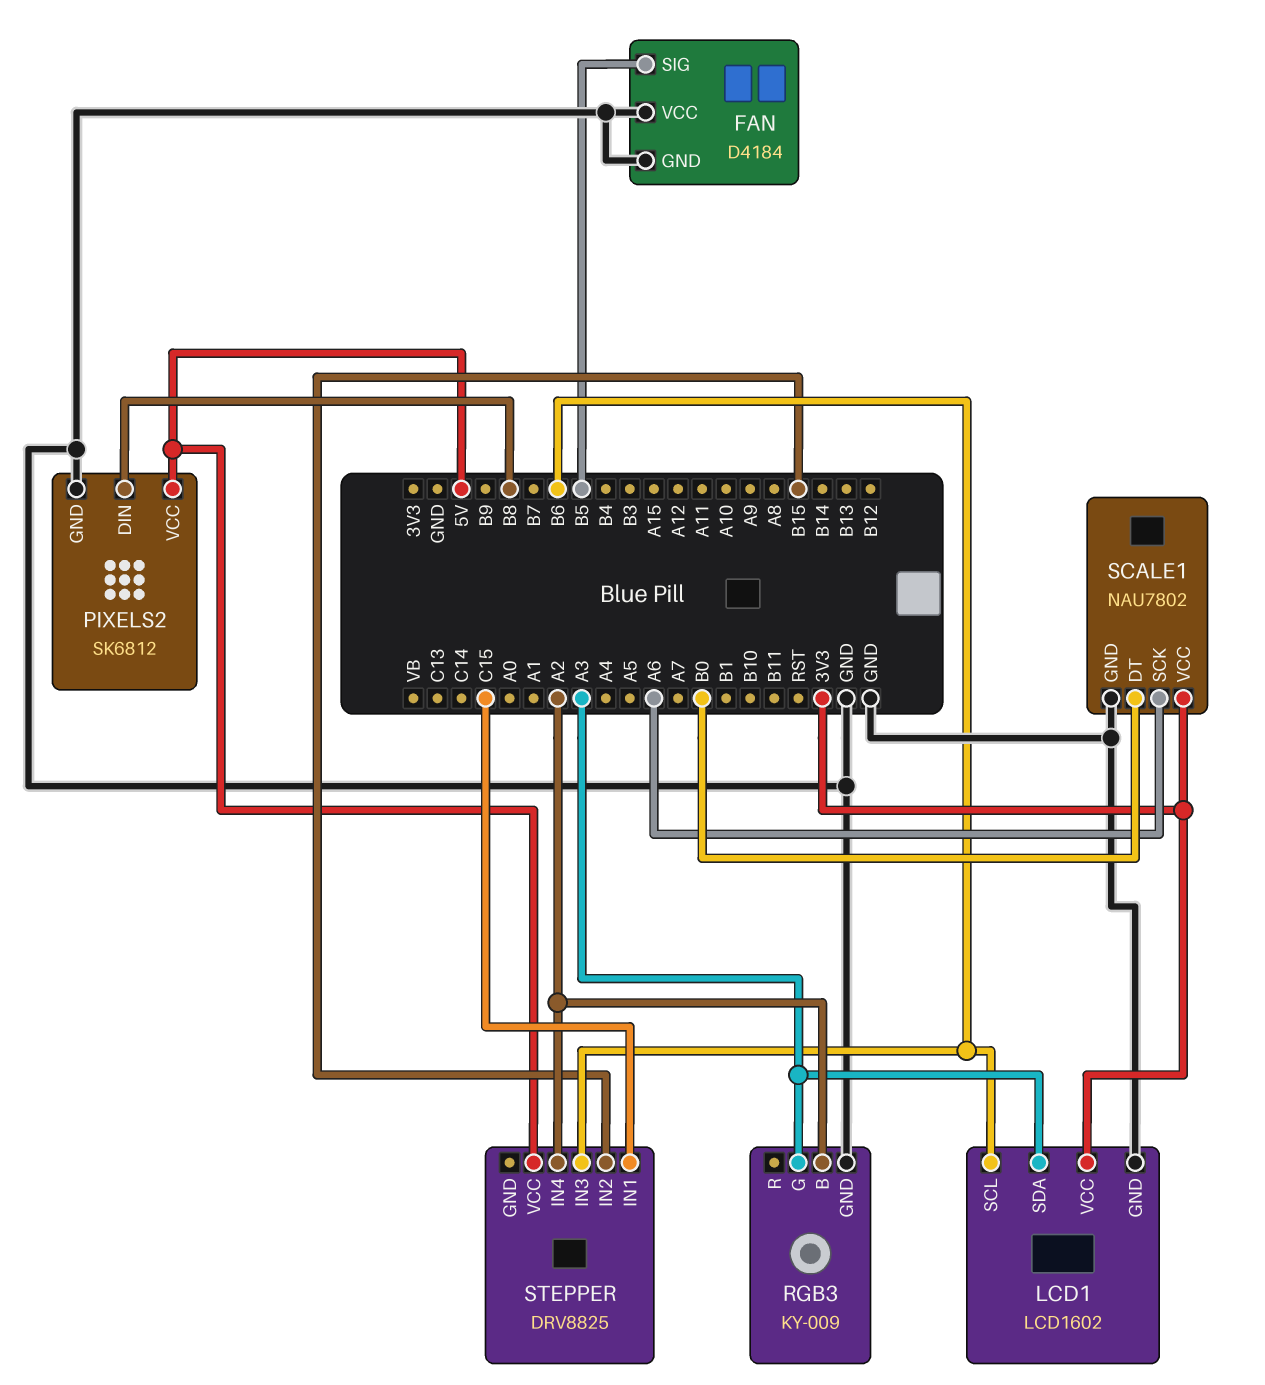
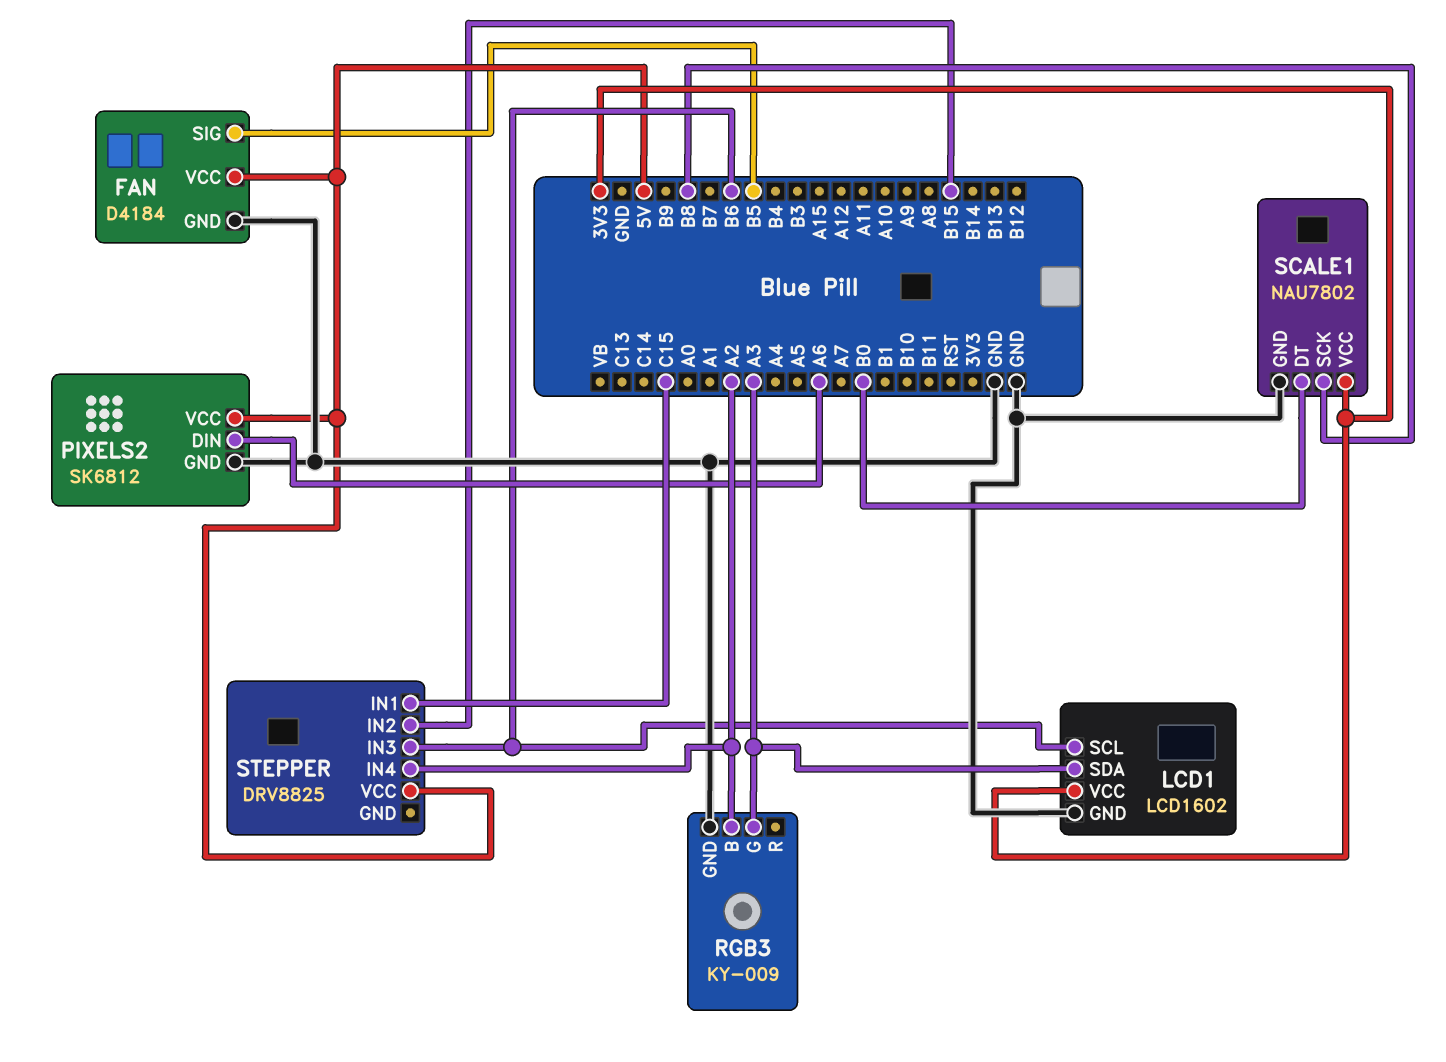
FAN pin VCC: GND -> 5V
PIXELS2 pin DIN: B8 -> A6
SCALE1 pin SCK: A6 -> B8

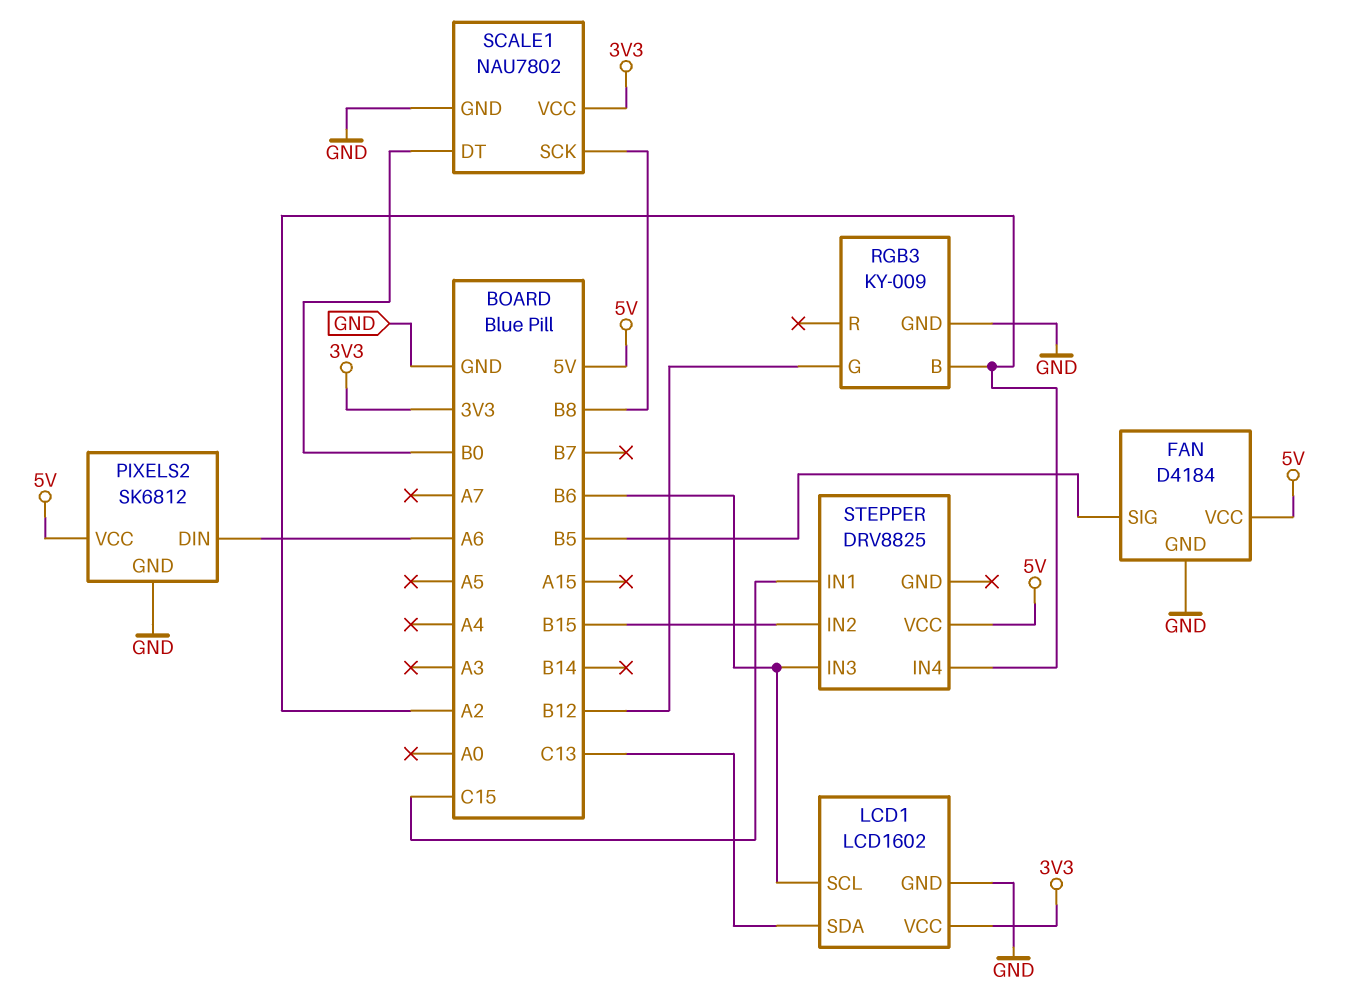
LCD1 pin SDA: A3 -> C13
RGB3 pin G: A3 -> B12

